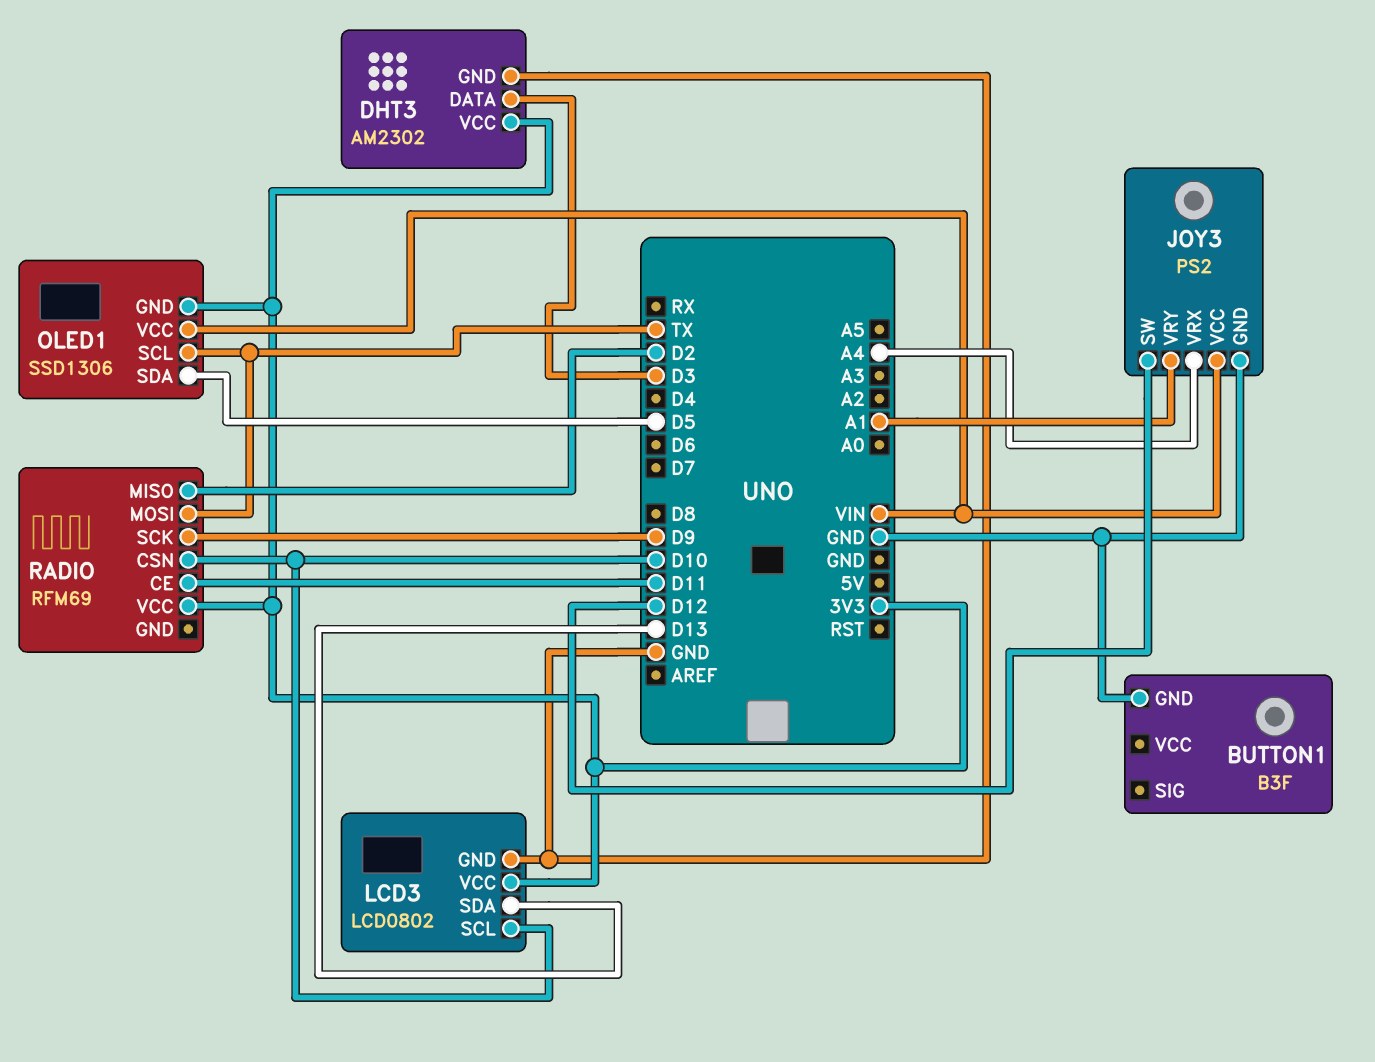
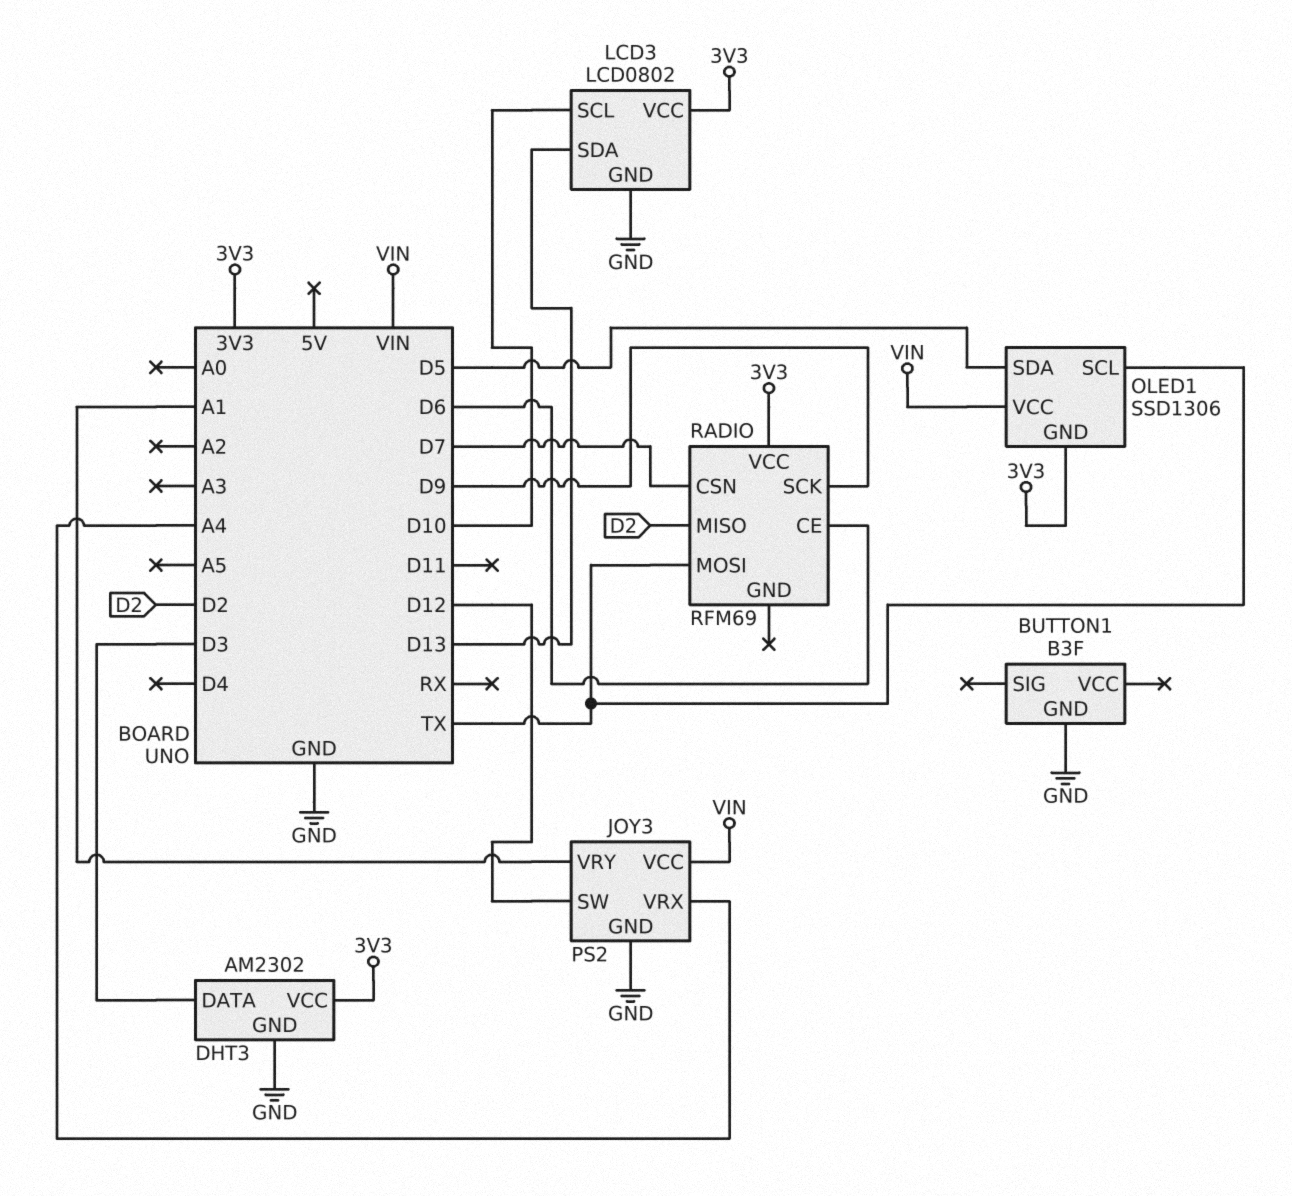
RADIO pin CE: D11 -> D6
RADIO pin CSN: D10 -> D7

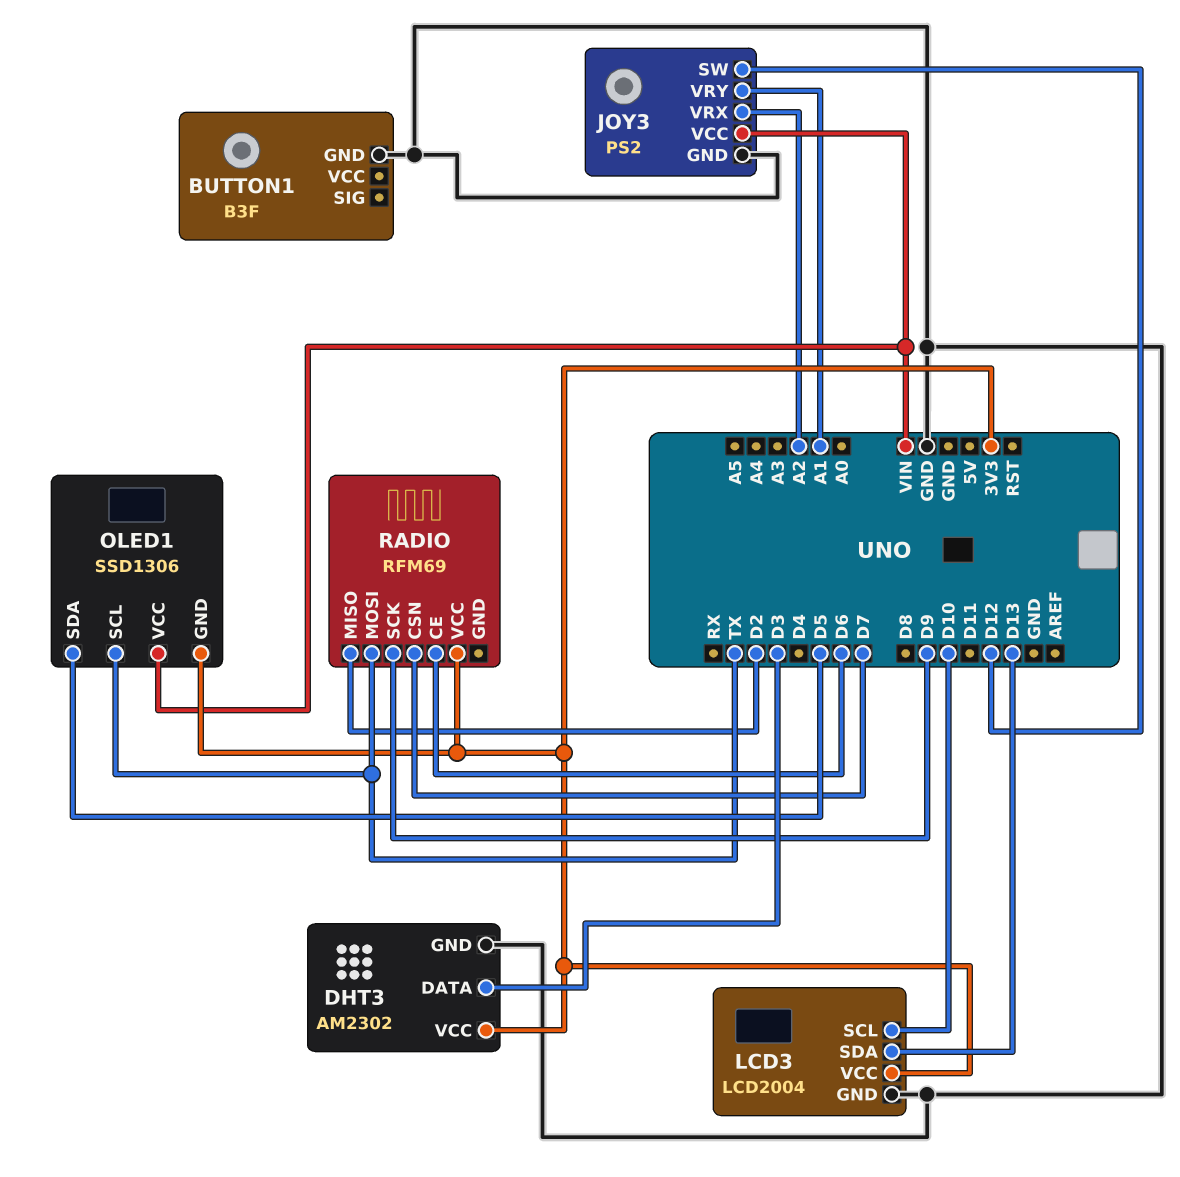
JOY3 pin VRX: A4 -> A2
LCD3: LCD0802 -> LCD2004

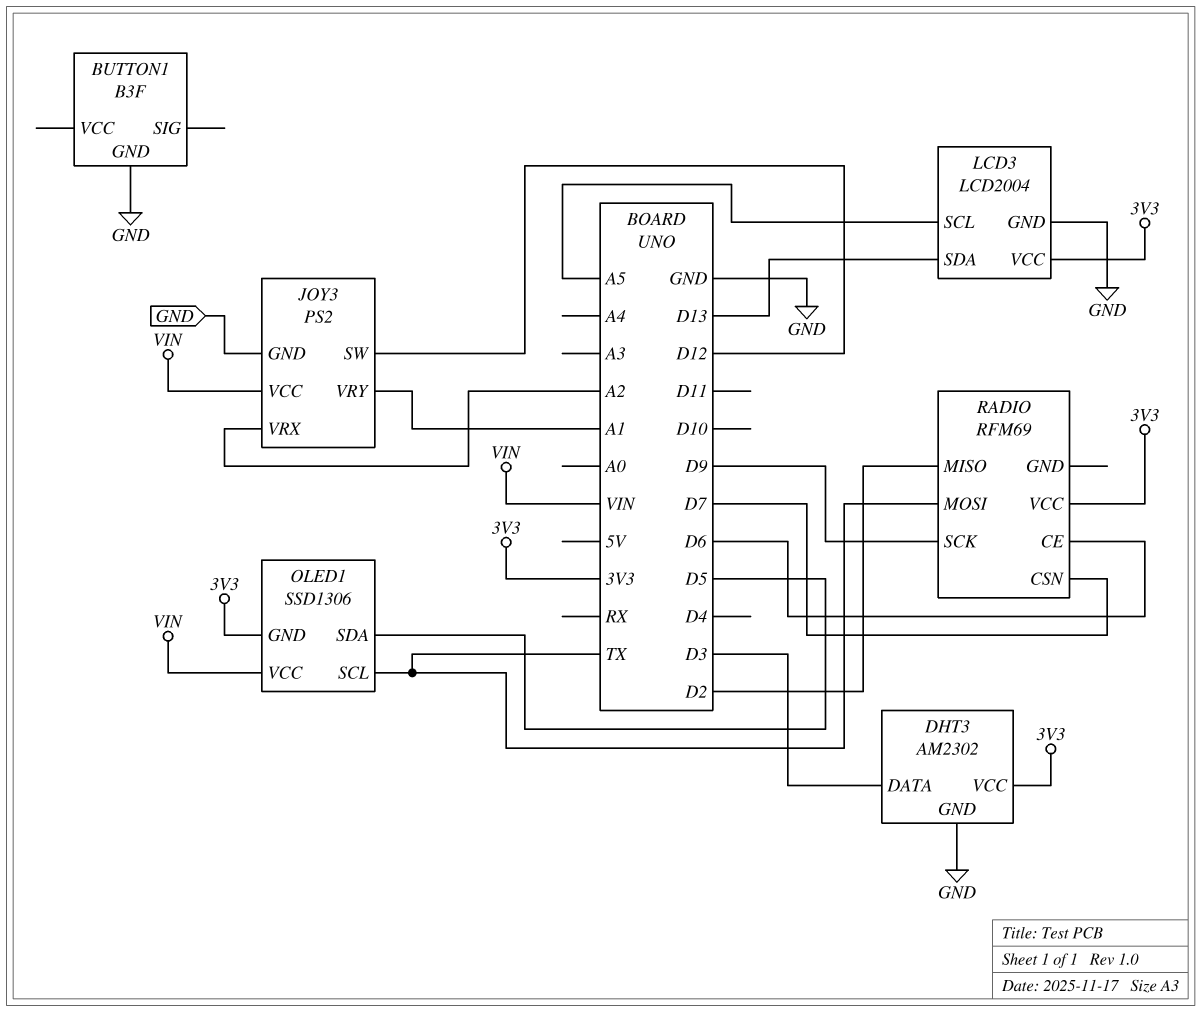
LCD3 pin SCL: D10 -> A5

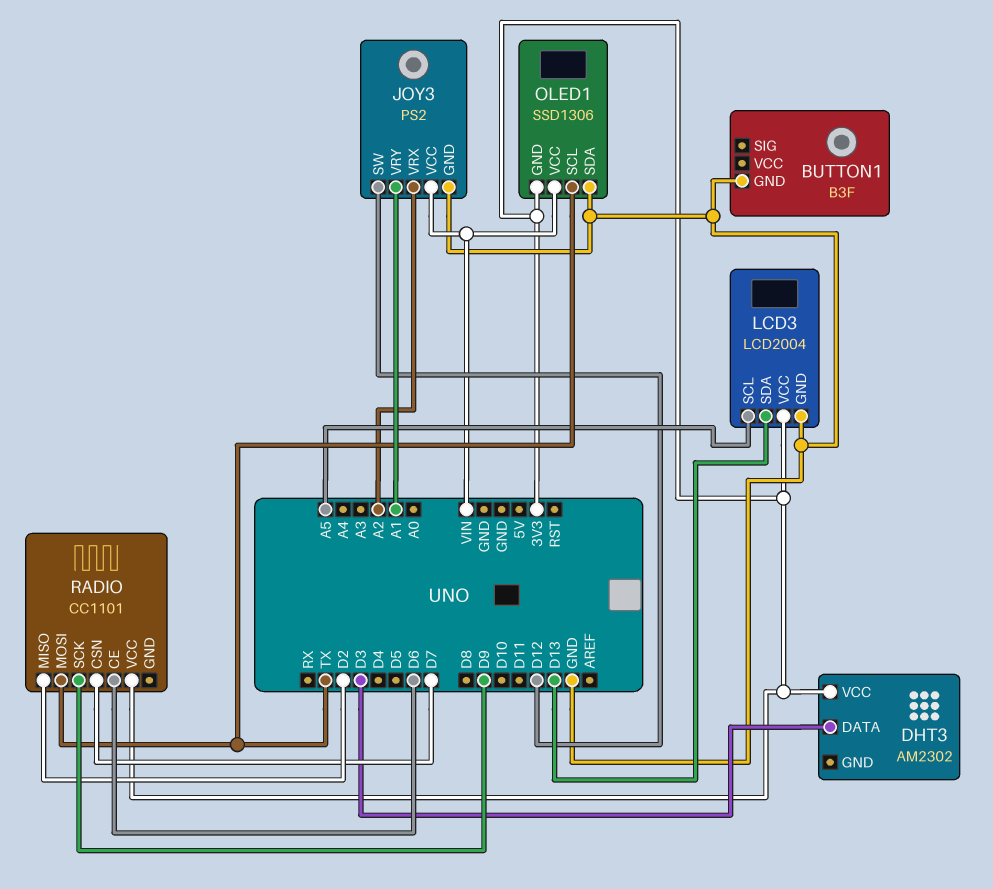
DHT3 pin GND: GND -> none
OLED1 pin SDA: D5 -> GND
RADIO: RFM69 -> CC1101

